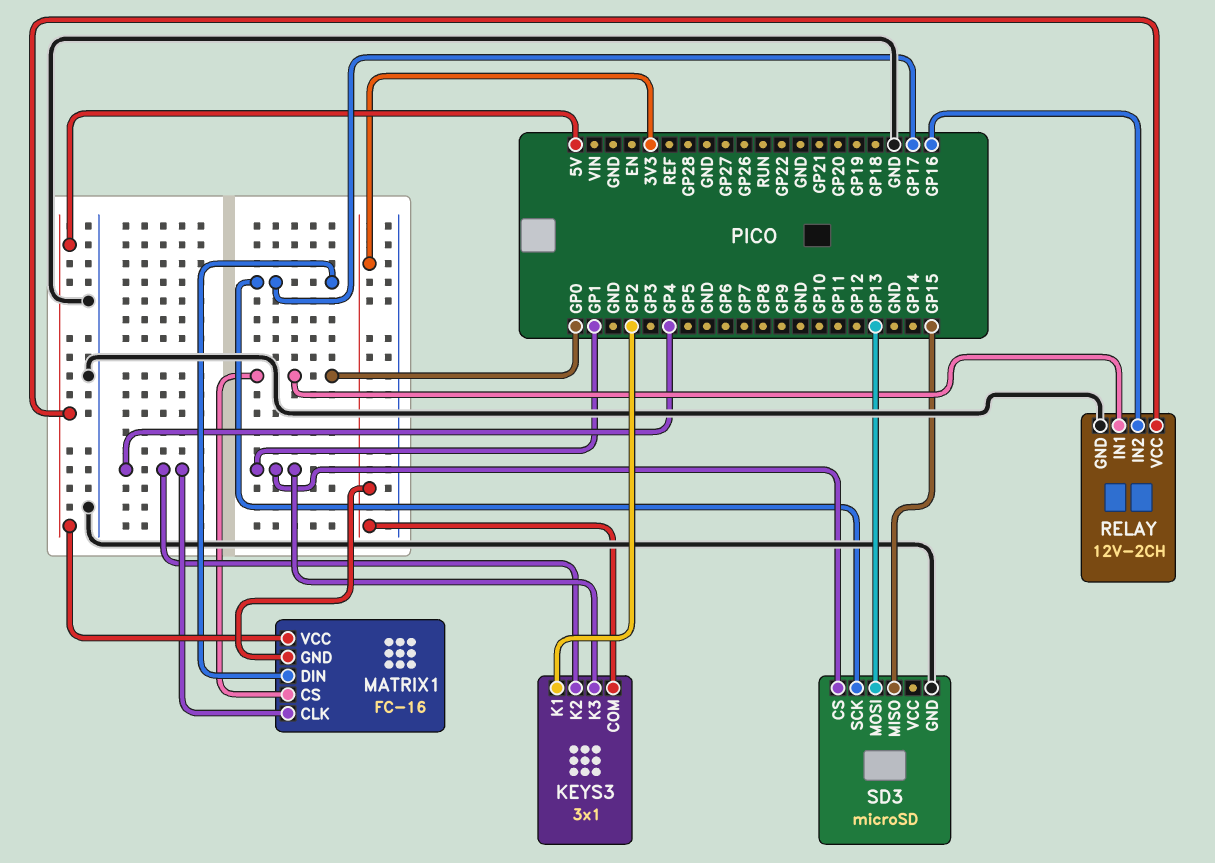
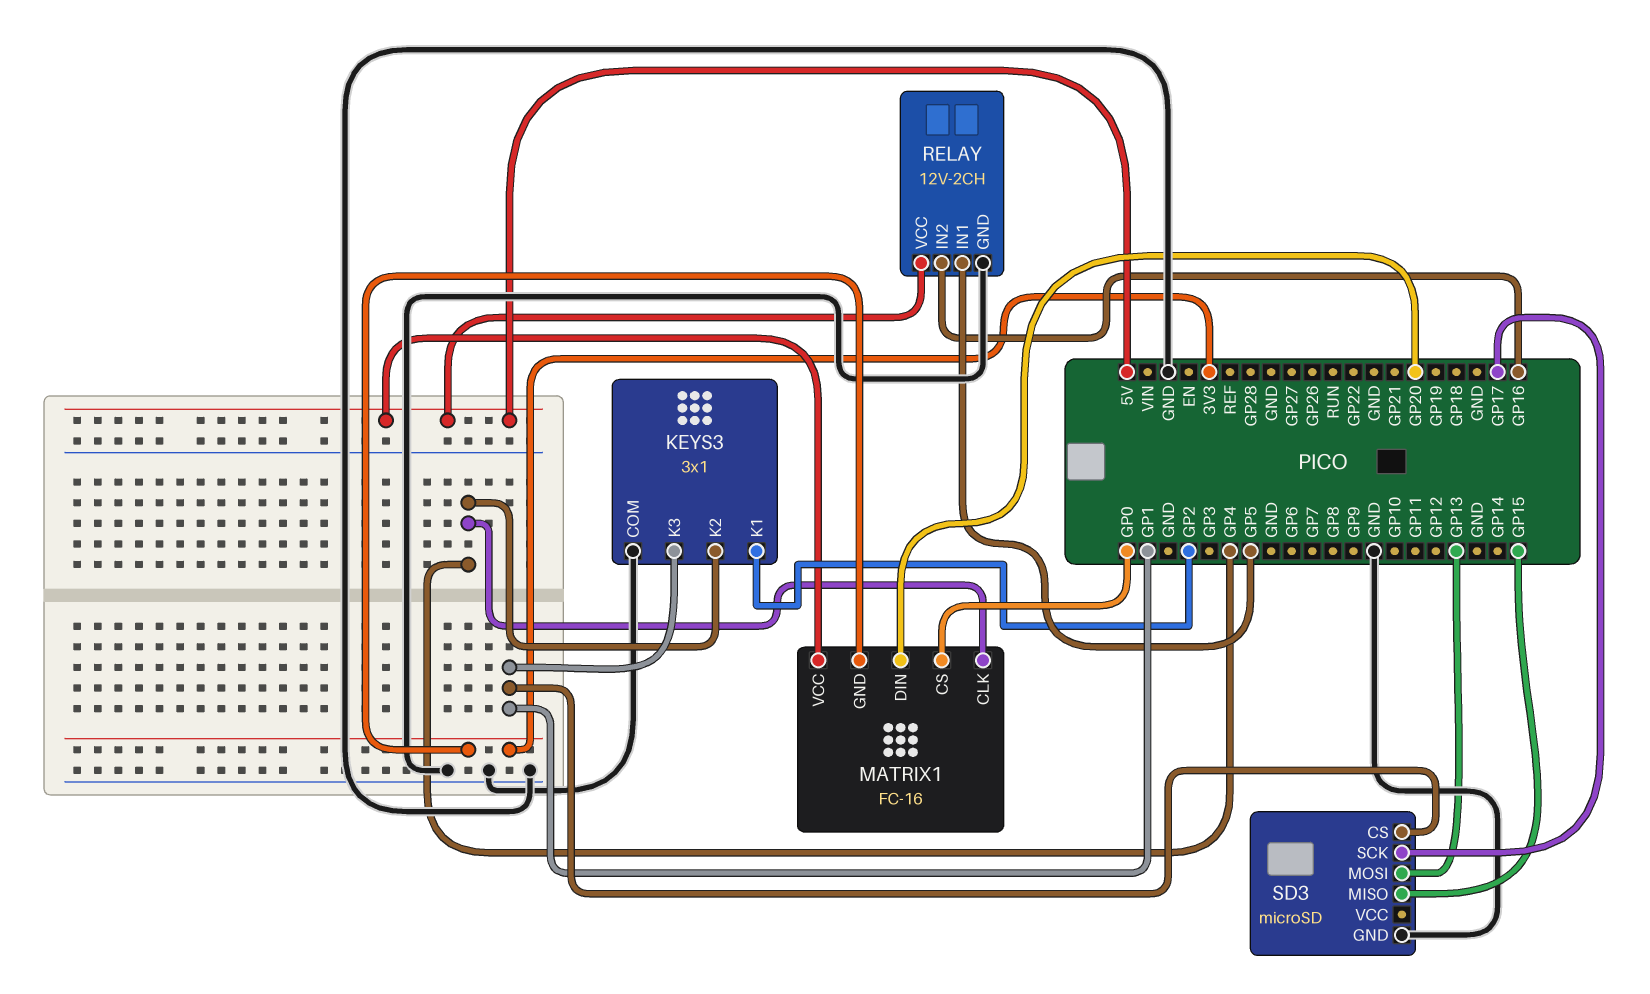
KEYS3 pin COM: 3V3 -> GND
MATRIX1 pin DIN: GP17 -> GP20
RELAY pin IN1: GP0 -> GP5

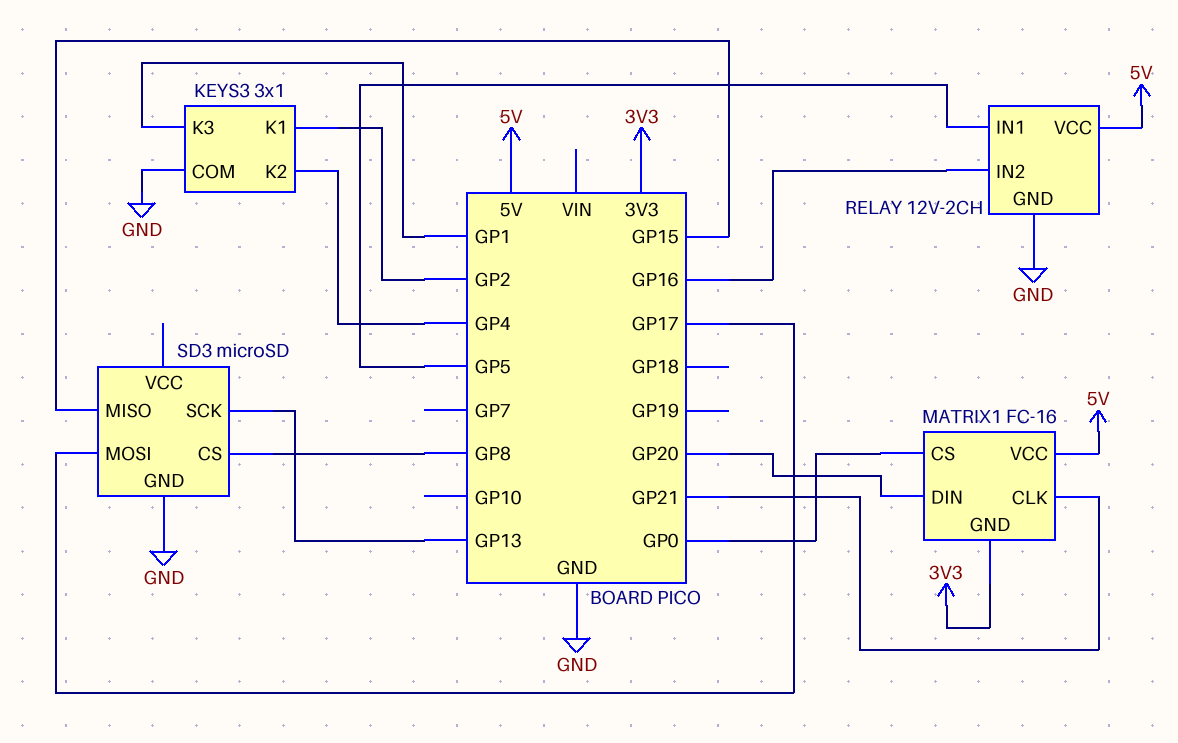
MATRIX1 pin CLK: GP4 -> GP21
SD3 pin CS: GP1 -> GP8
SD3 pin MOSI: GP13 -> GP17
SD3 pin SCK: GP17 -> GP13

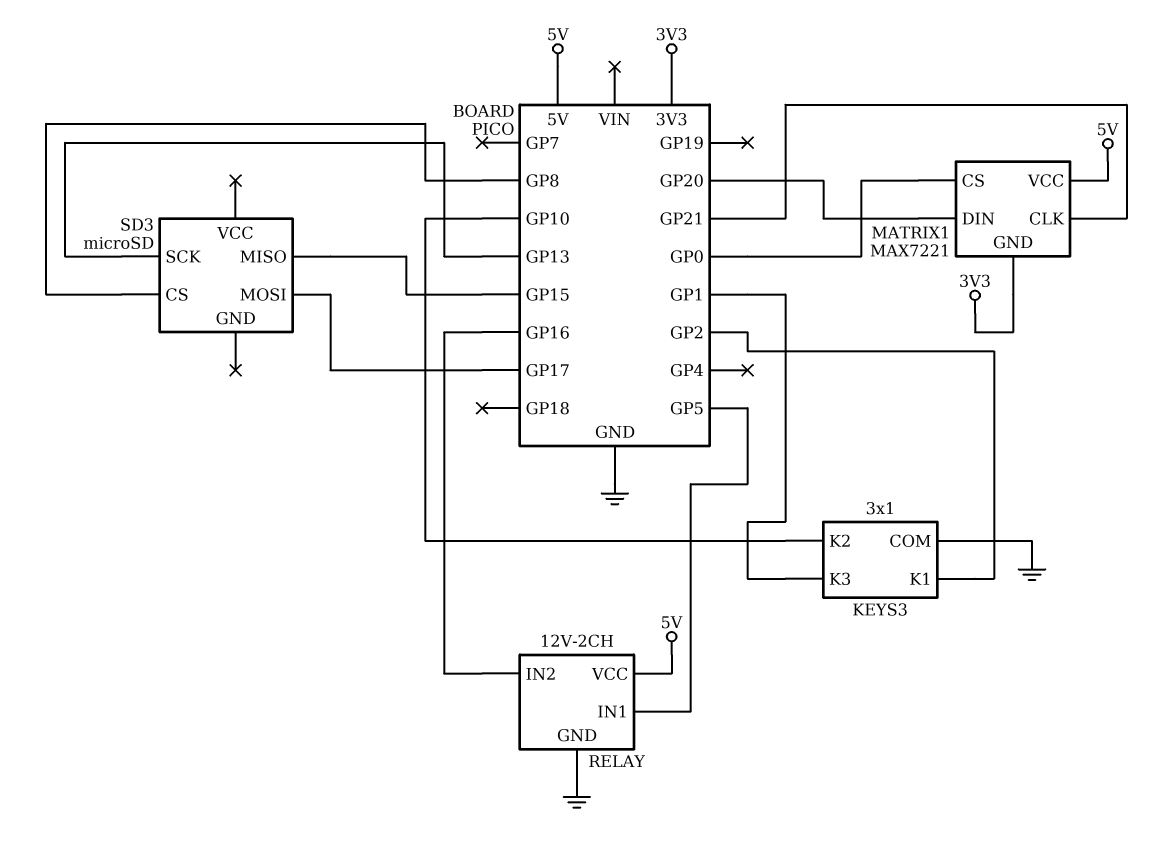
KEYS3 pin K2: GP4 -> GP10
MATRIX1: FC-16 -> MAX7221
SD3 pin GND: GND -> none

